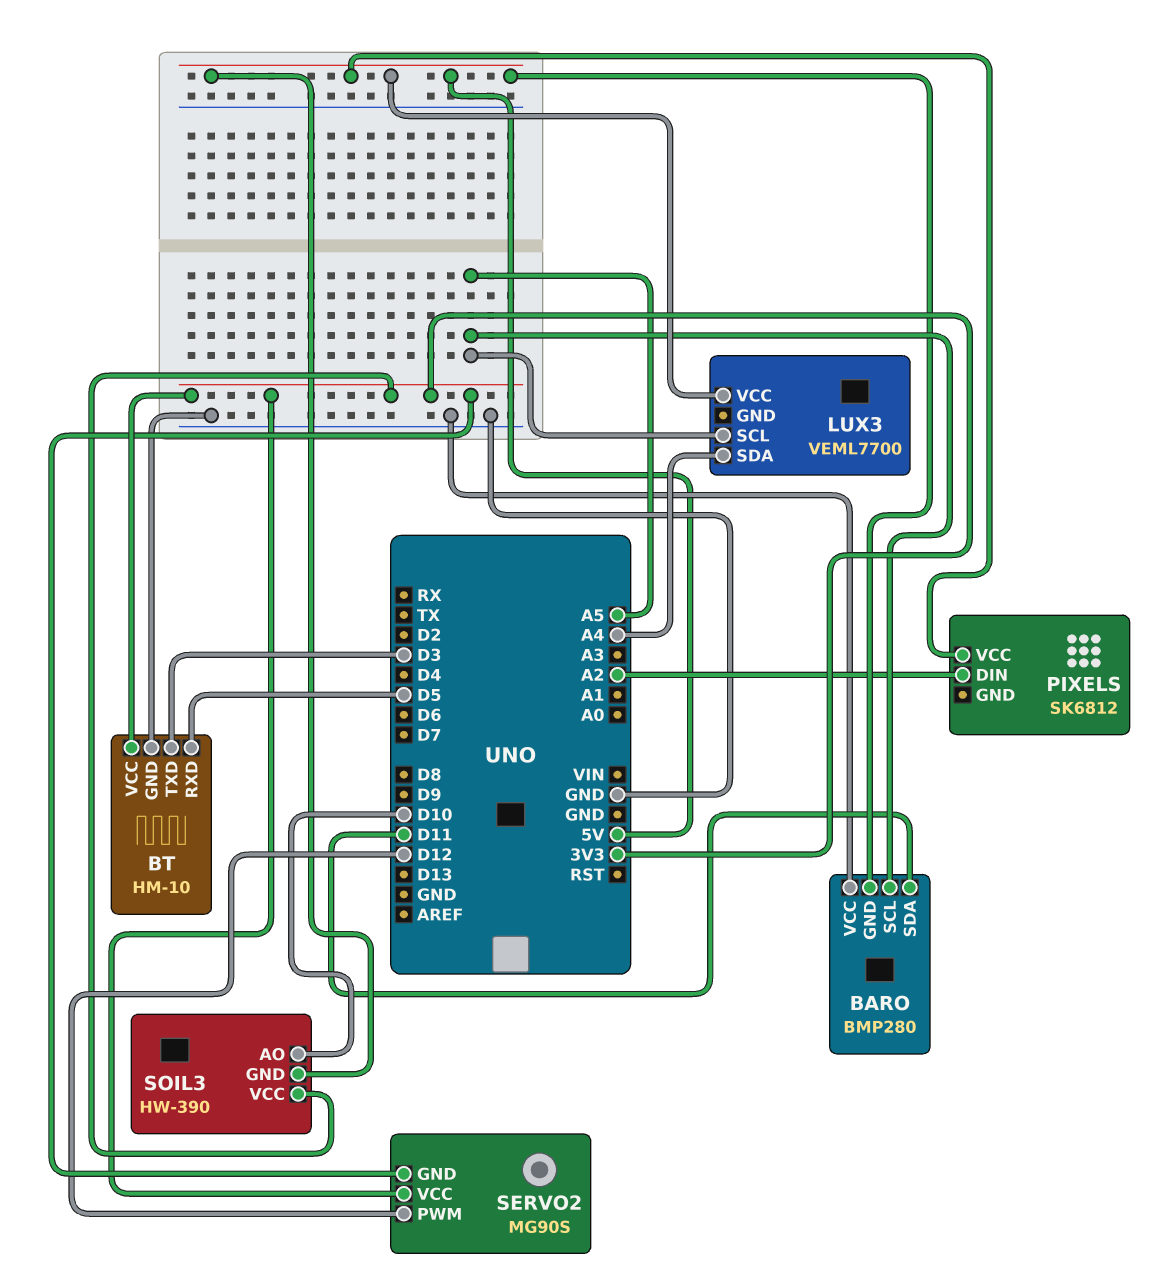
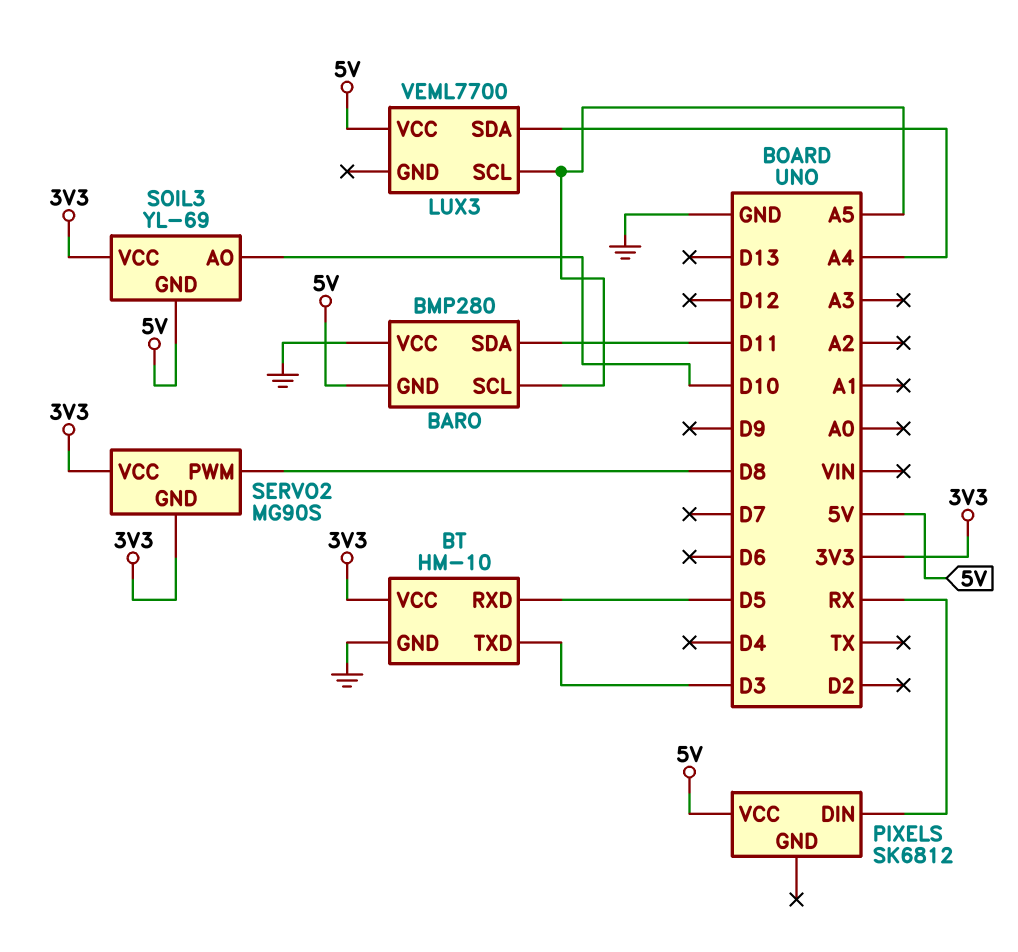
PIXELS pin DIN: A2 -> RX
SERVO2 pin PWM: D12 -> D8
SOIL3: HW-390 -> YL-69

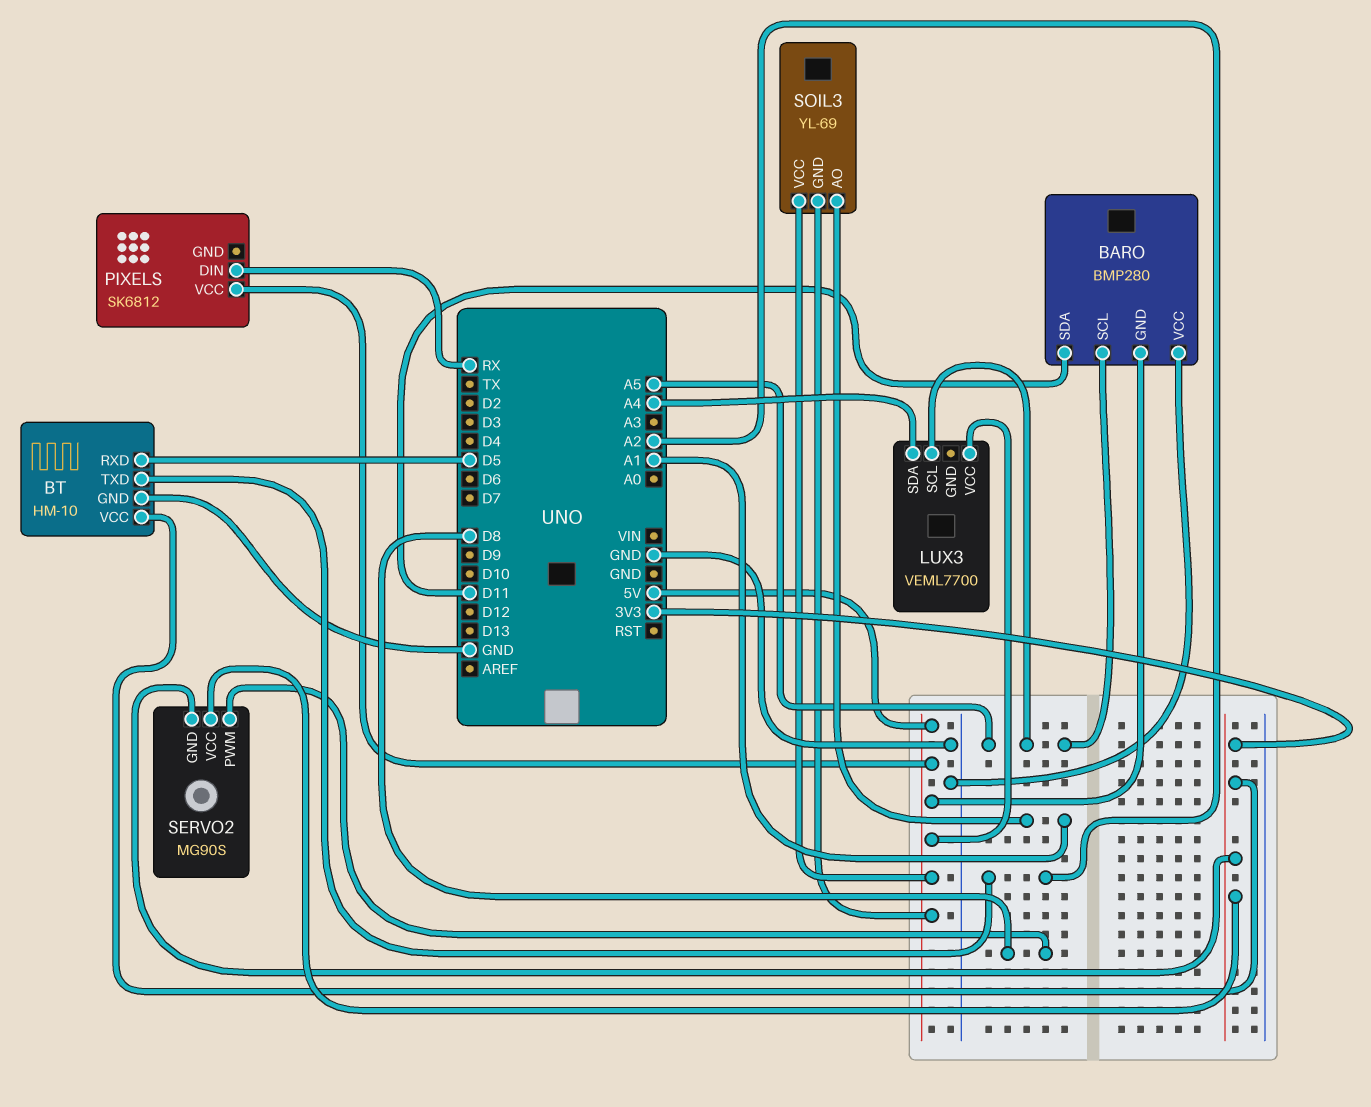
BT pin TXD: D3 -> A2
SOIL3 pin AO: D10 -> A1
SOIL3 pin VCC: 3V3 -> 5V

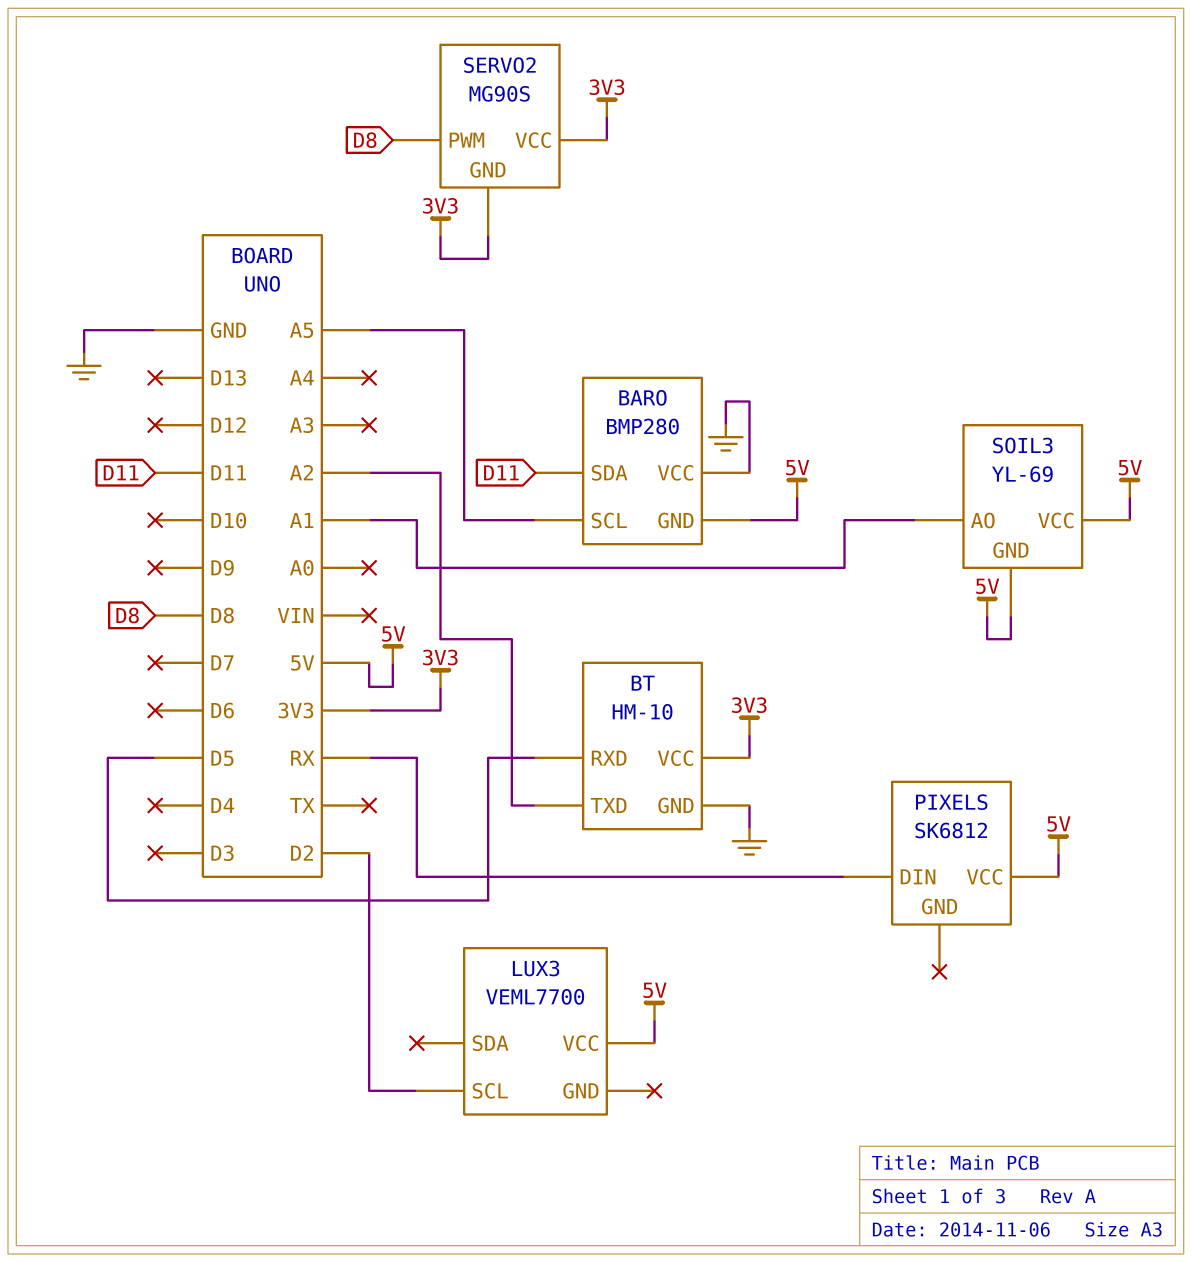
LUX3 pin SCL: A5 -> D2
LUX3 pin SDA: A4 -> none

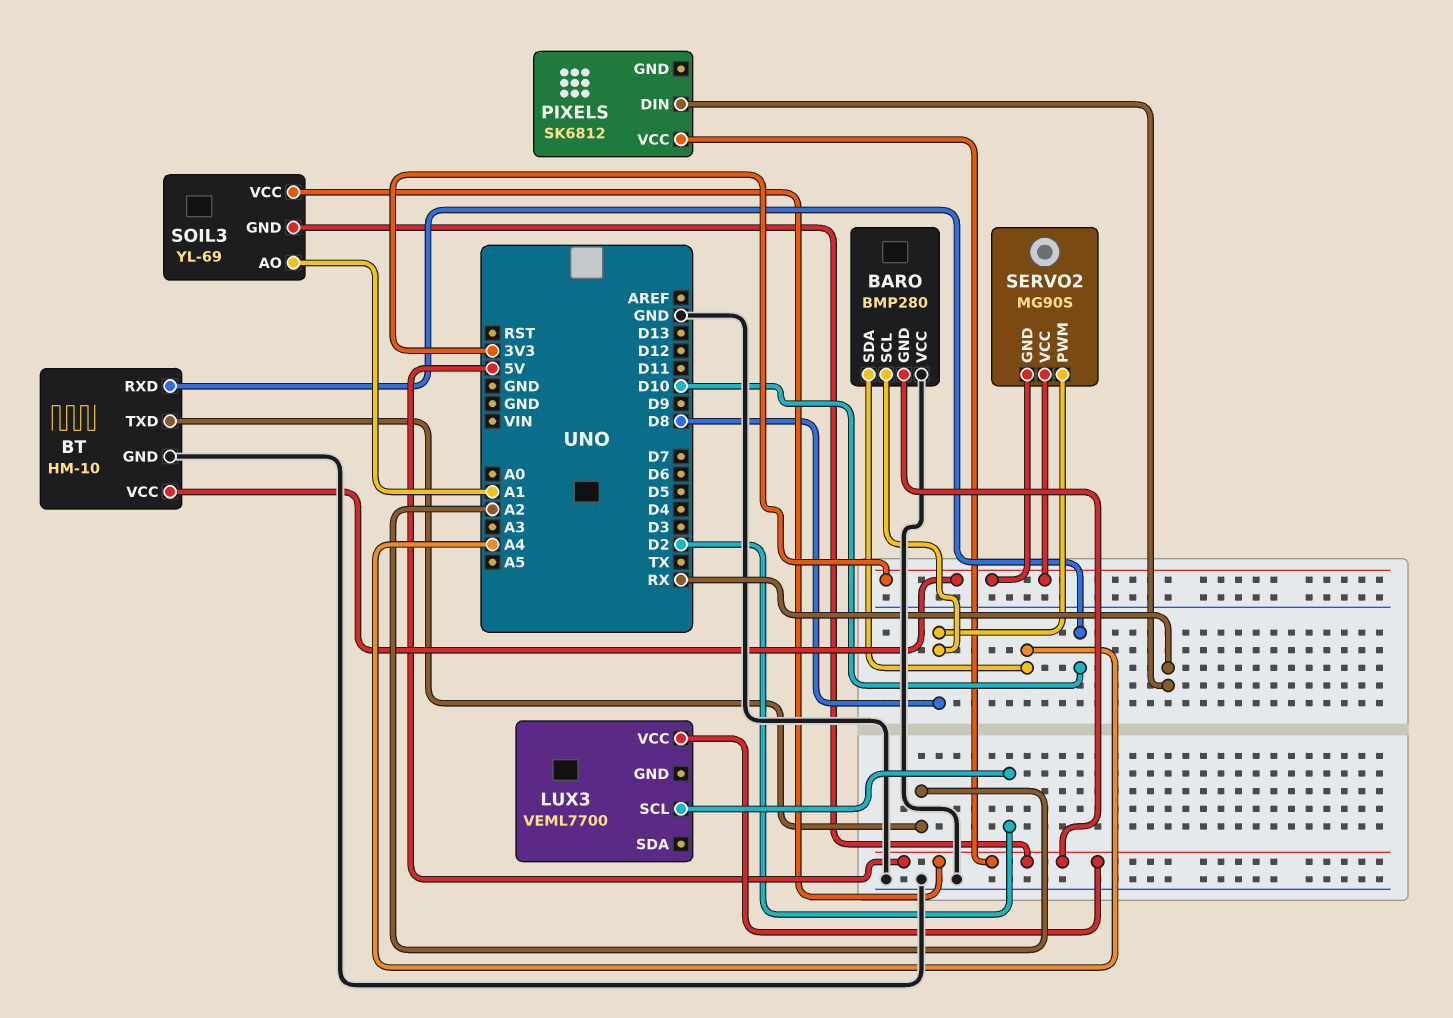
BARO pin SCL: A5 -> D8
BARO pin SDA: D11 -> A4
BT pin RXD: D5 -> D10

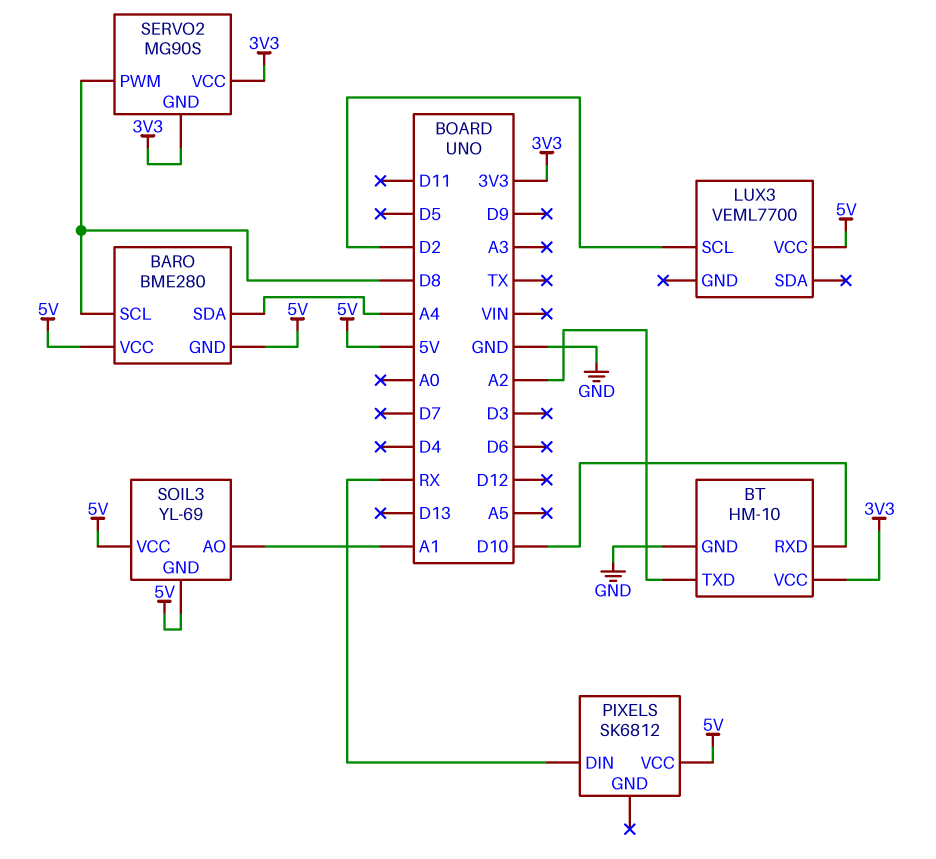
BARO: BMP280 -> BME280
BARO pin VCC: GND -> 5V

